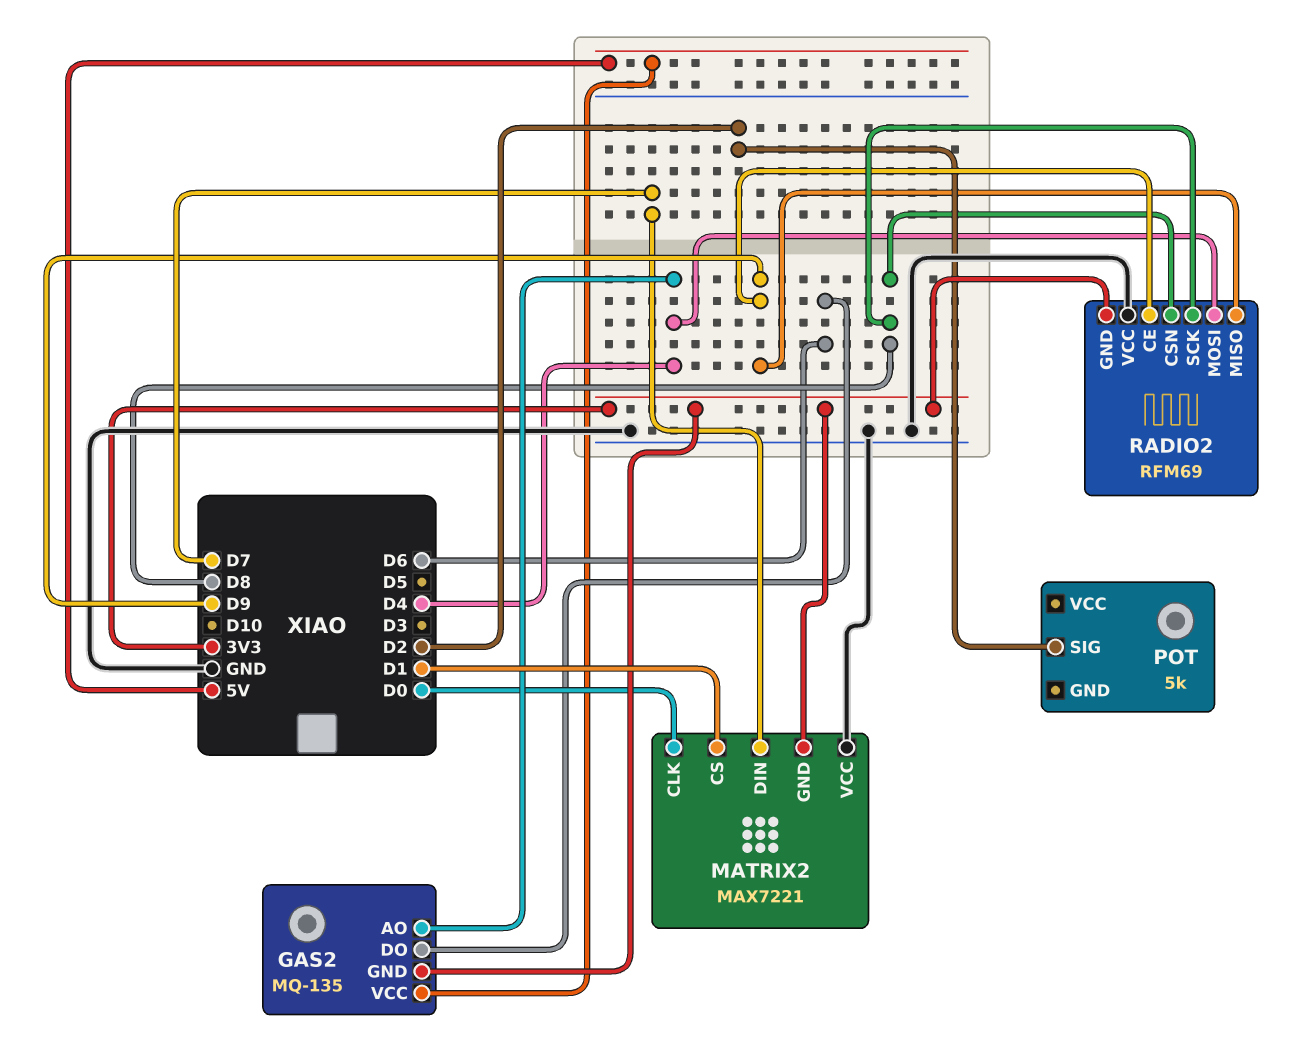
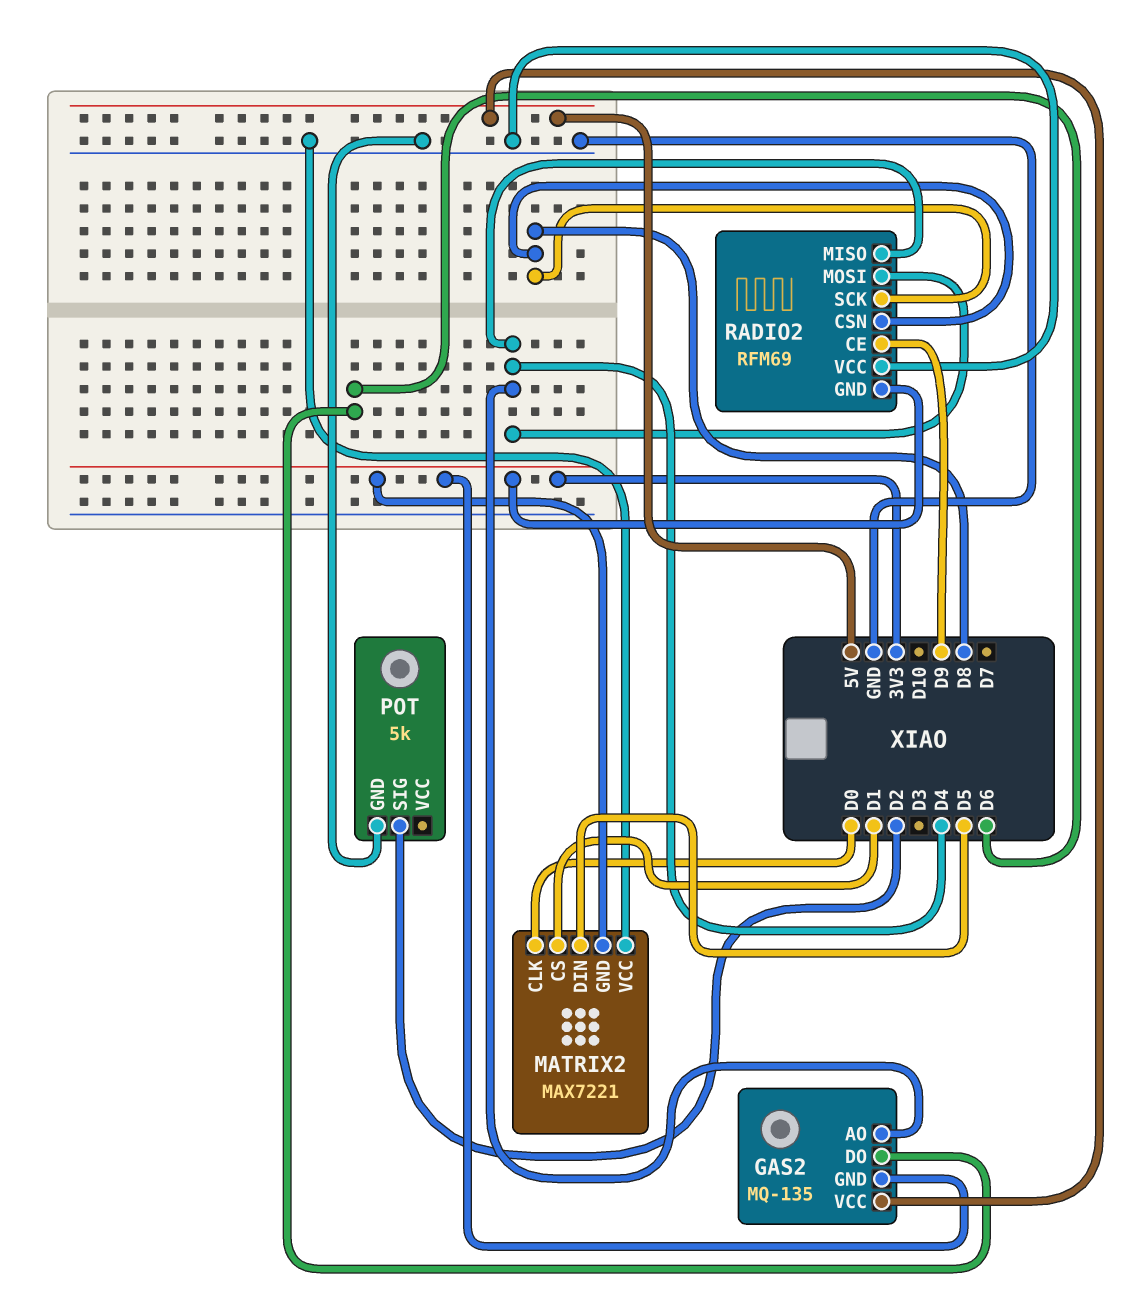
MATRIX2 pin DIN: D7 -> D5
POT pin GND: none -> GND
RADIO2 pin MISO: D9 -> D4

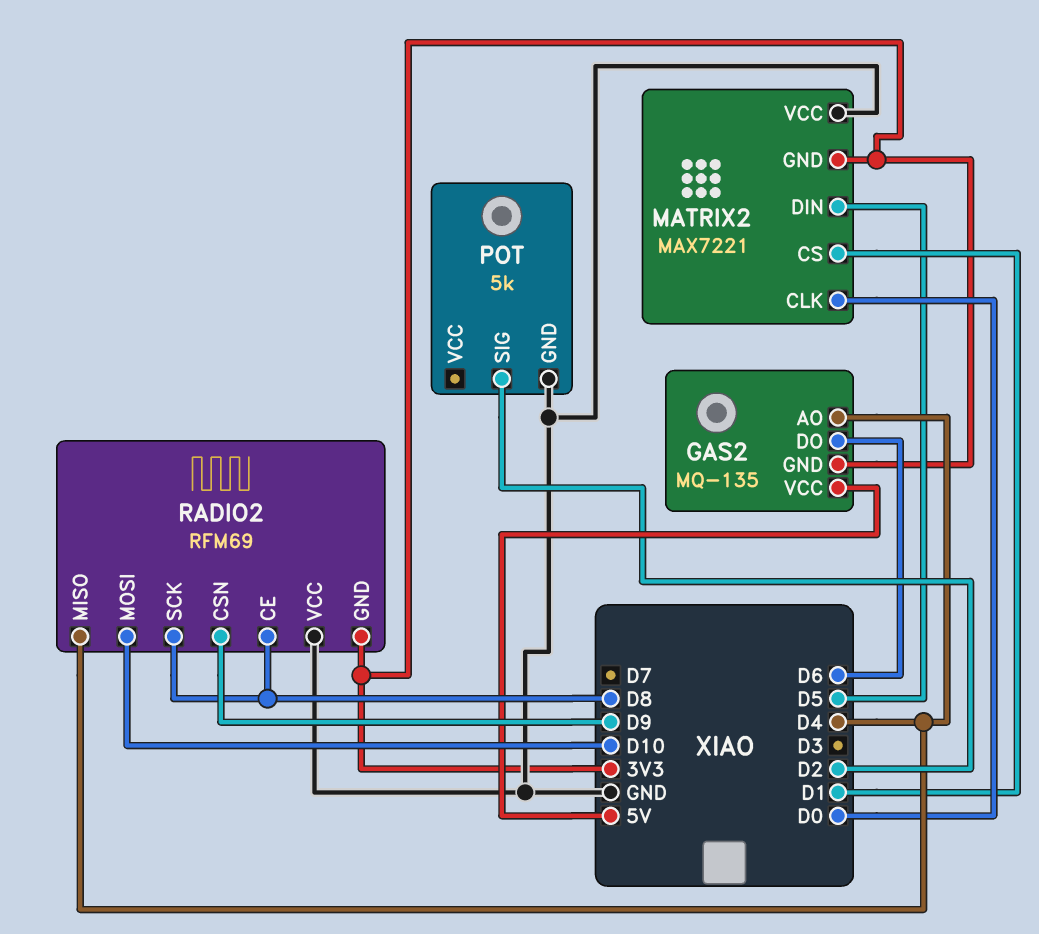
RADIO2 pin CE: D9 -> D8
RADIO2 pin CSN: D8 -> D9
RADIO2 pin MOSI: D4 -> D10

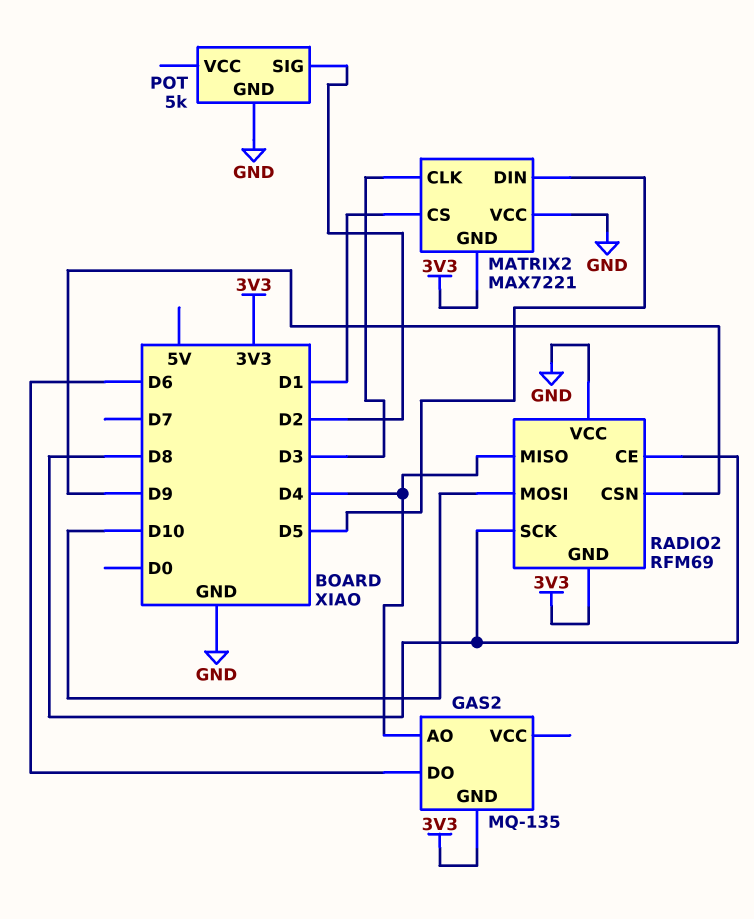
GAS2 pin VCC: 5V -> none
MATRIX2 pin CLK: D0 -> D3

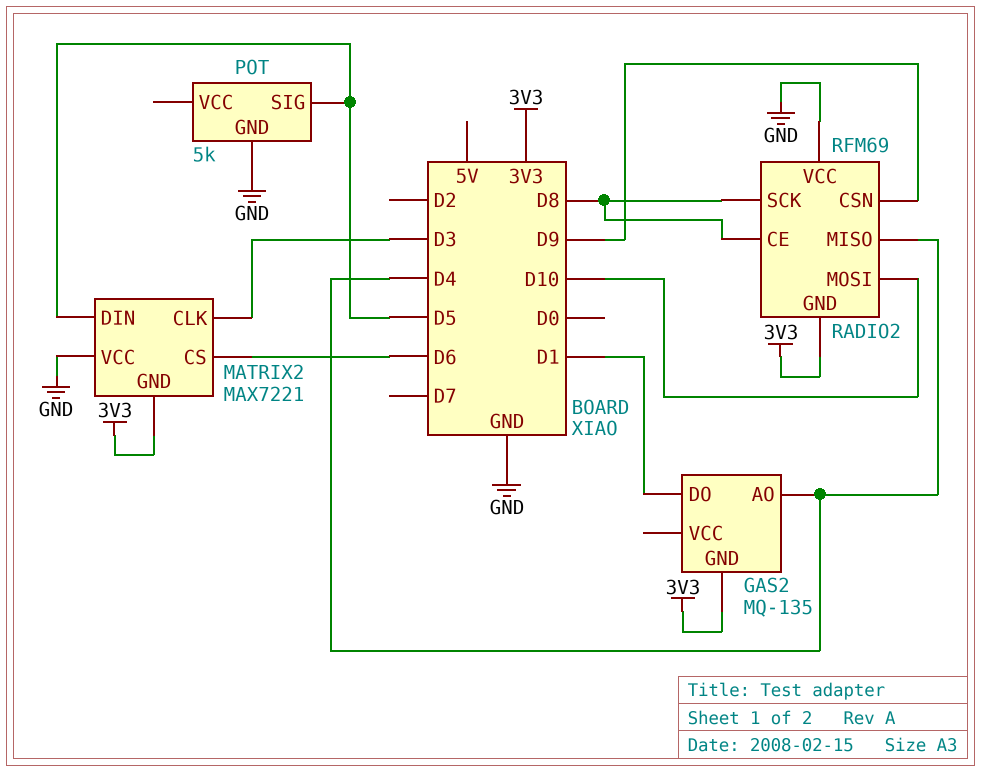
GAS2 pin DO: D6 -> D1
MATRIX2 pin CS: D1 -> D6
POT pin SIG: D2 -> D5

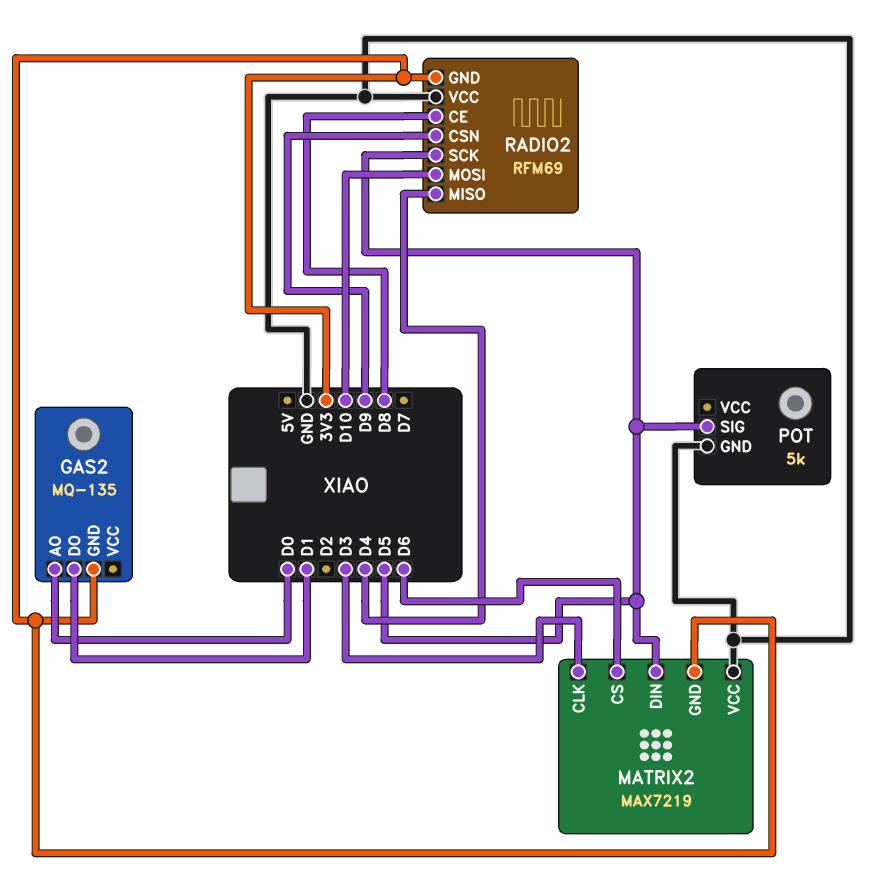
GAS2 pin AO: D4 -> D0
MATRIX2: MAX7221 -> MAX7219
RADIO2 pin SCK: D8 -> D5

